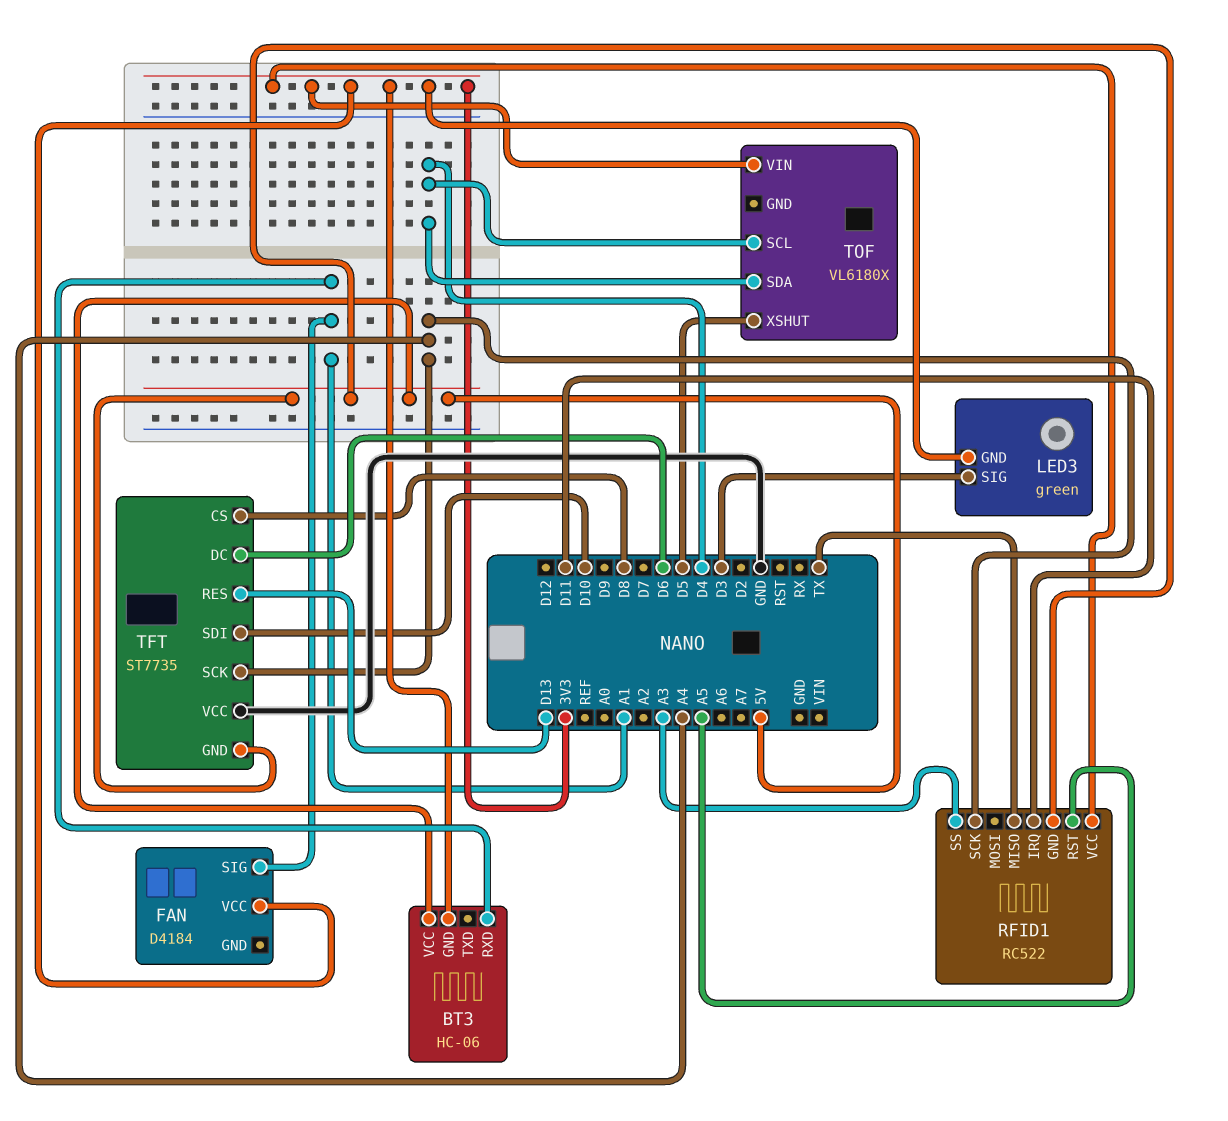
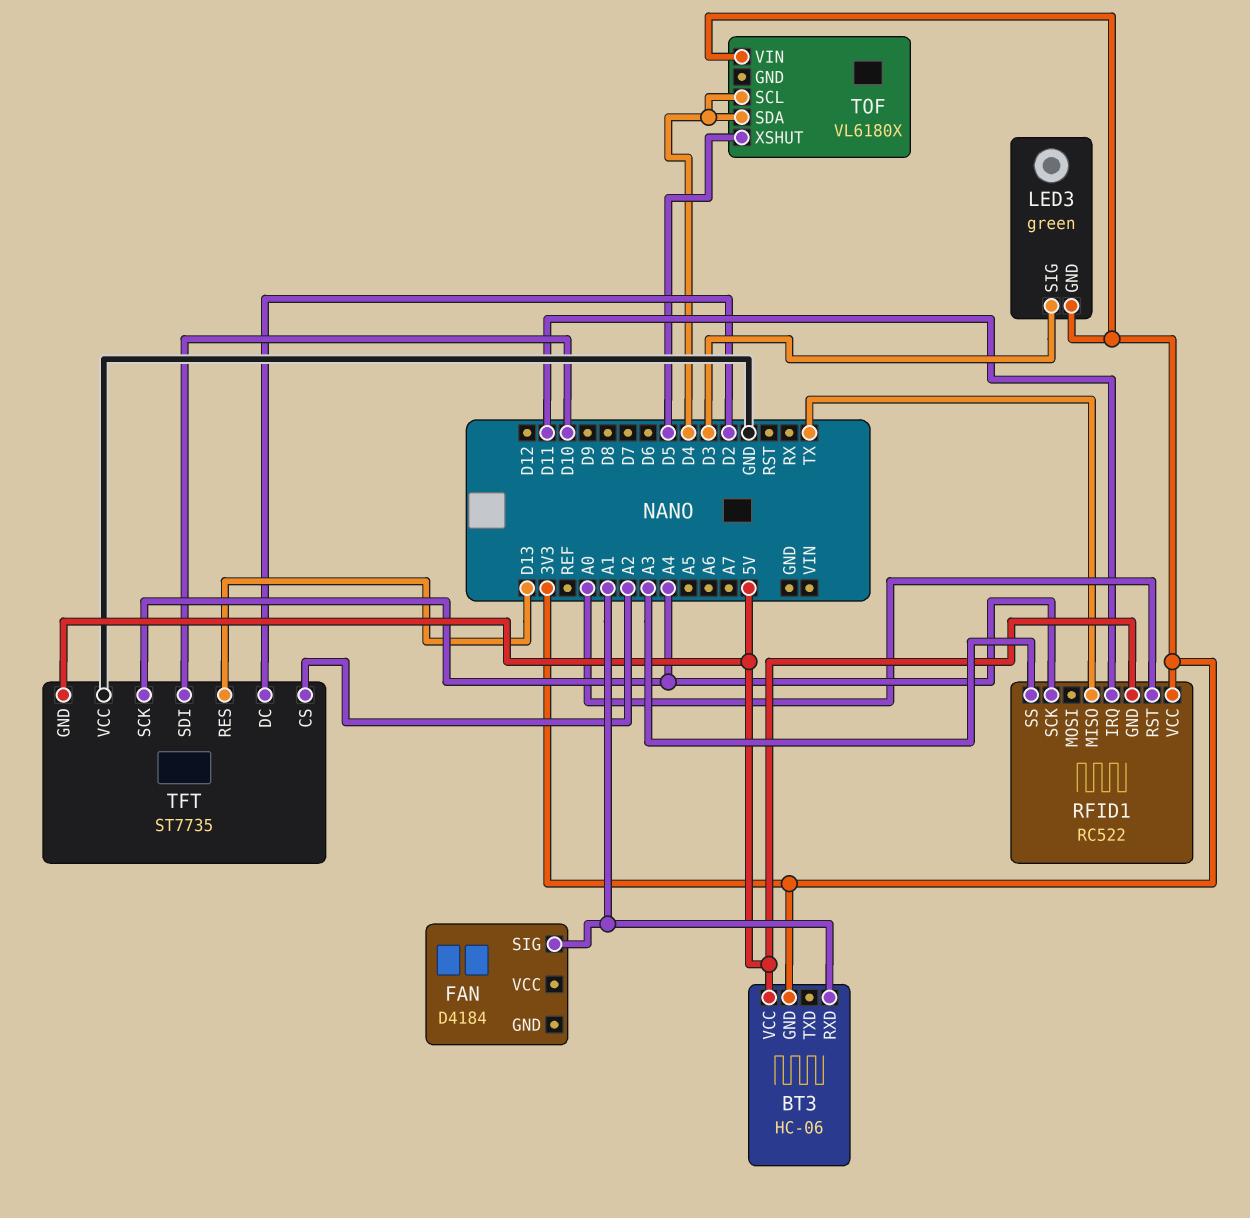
FAN pin VCC: 3V3 -> none
RFID1 pin RST: A5 -> A0
TFT pin CS: D8 -> A2
TFT pin DC: D6 -> D2

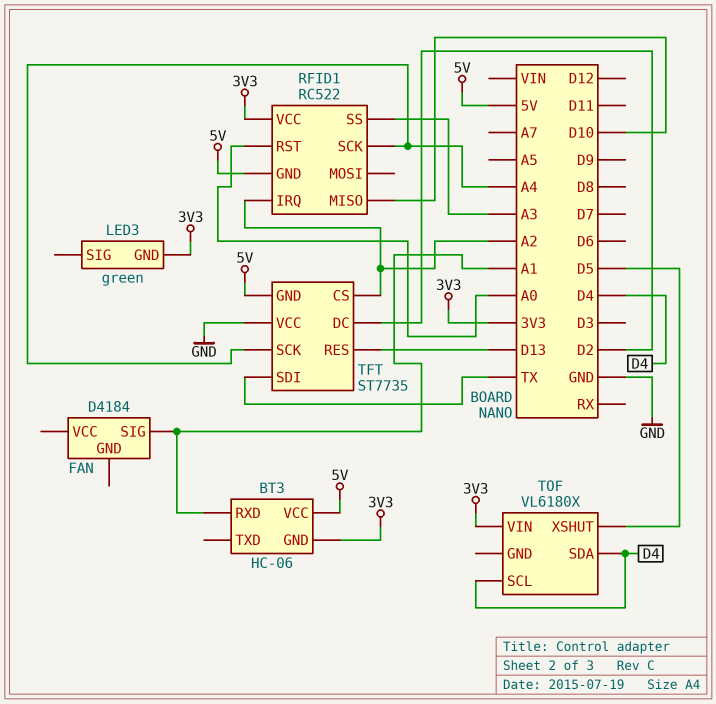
LED3 pin SIG: D3 -> none
RFID1 pin IRQ: D11 -> A2
RFID1 pin MISO: TX -> D10
TFT pin SDI: D10 -> TX

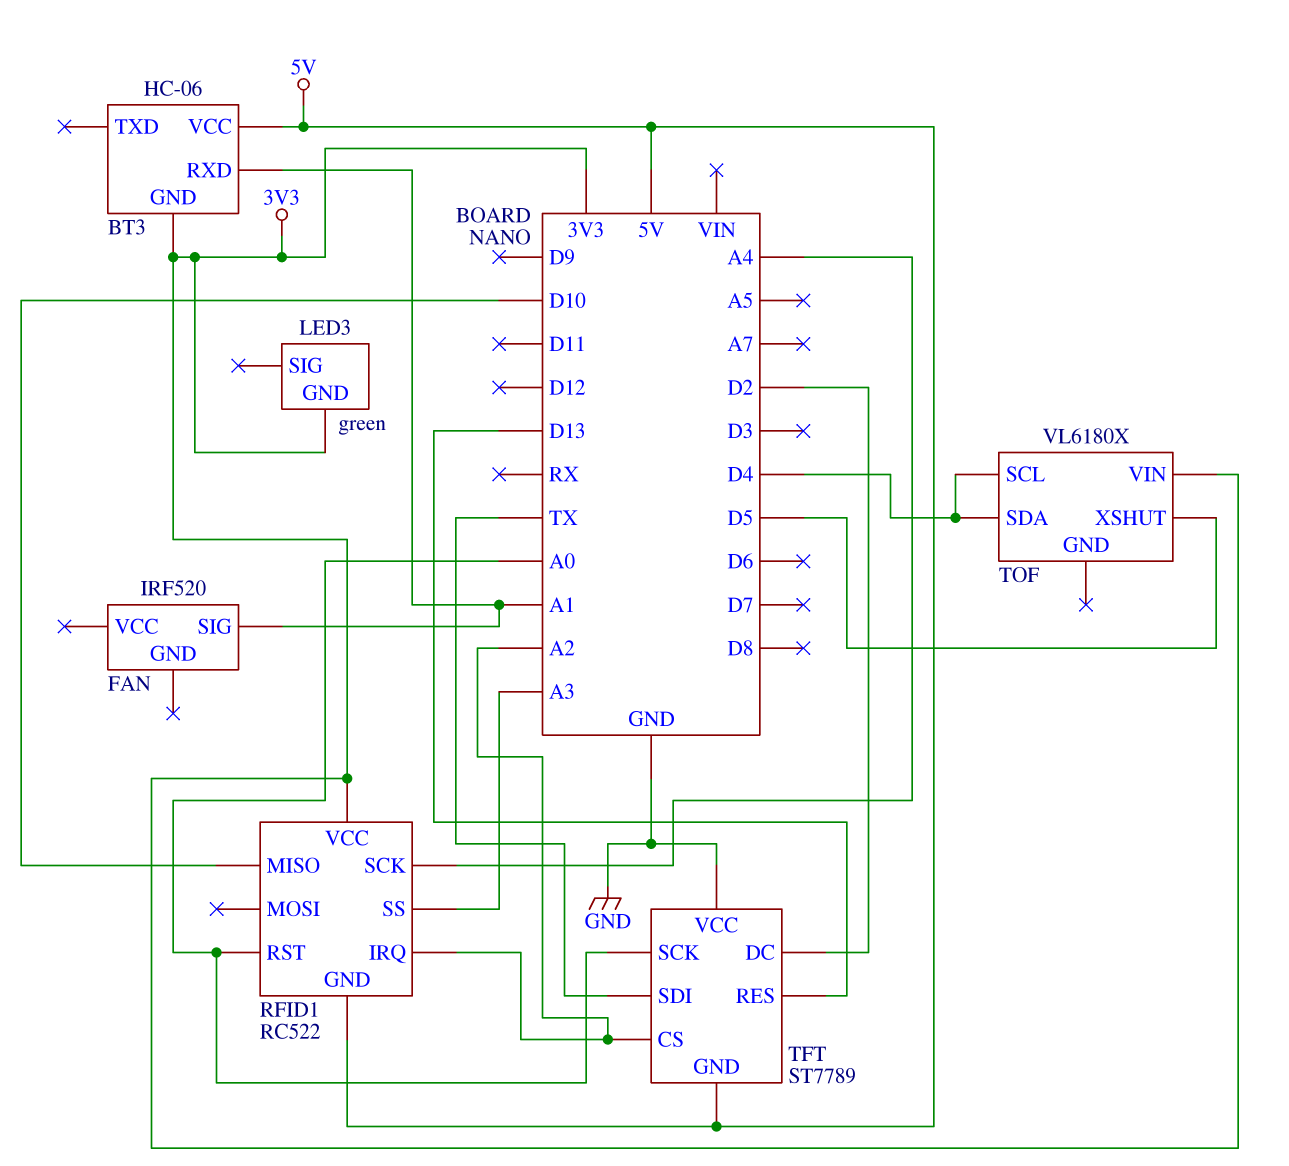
FAN: D4184 -> IRF520
TFT: ST7735 -> ST7789
TFT pin SCK: A4 -> A0

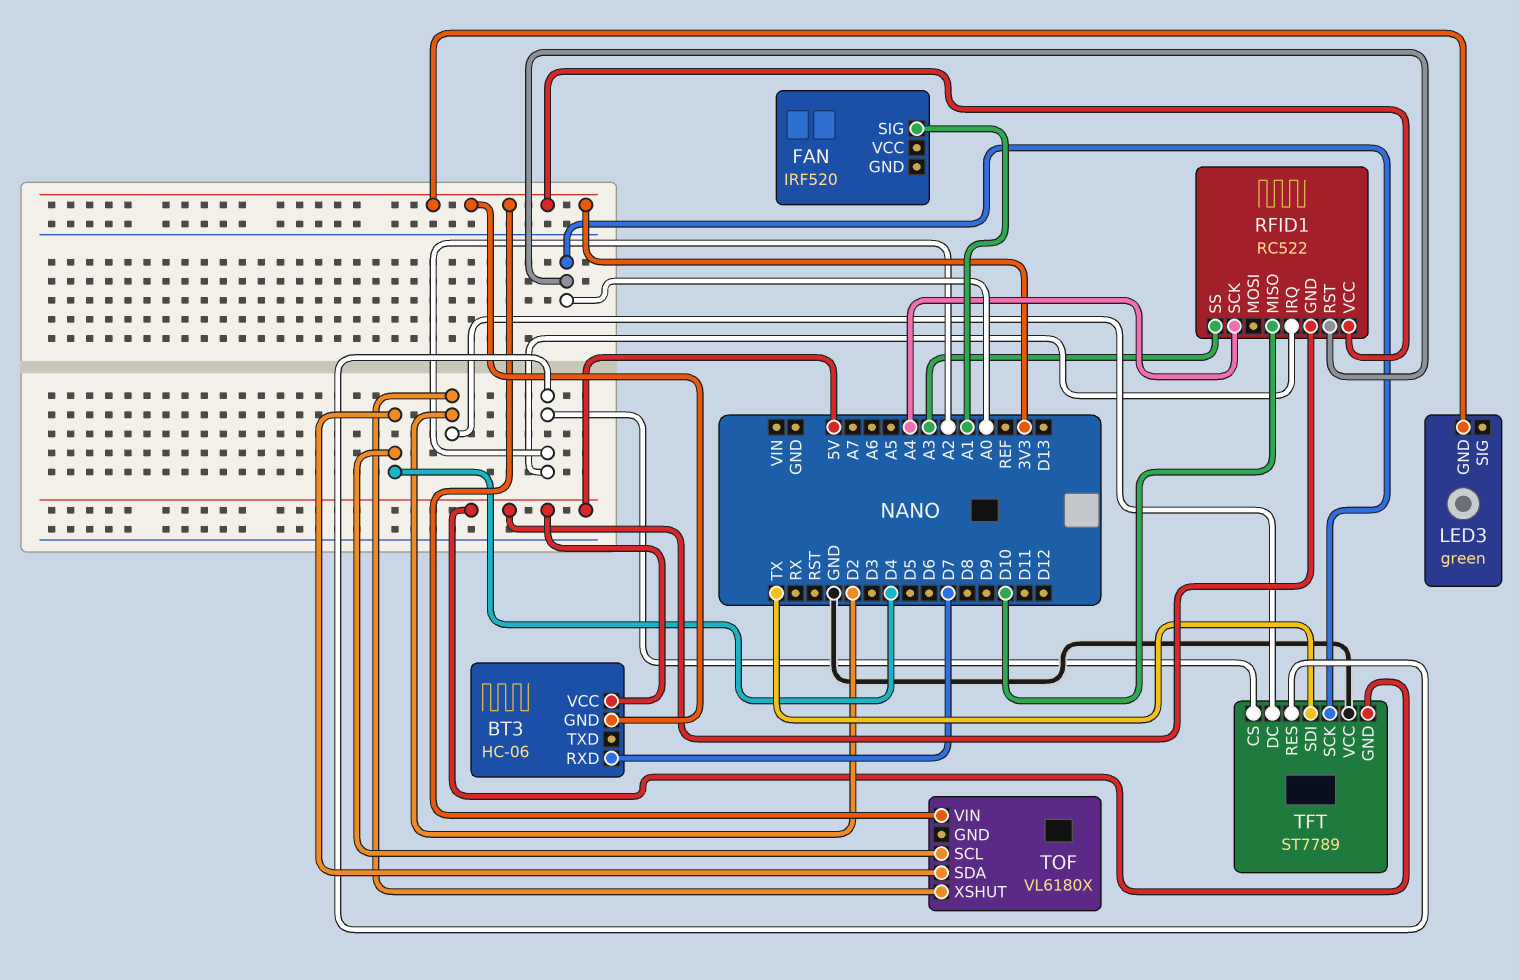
BT3 pin RXD: A1 -> D7
TFT pin RES: D13 -> A2
TOF pin XSHUT: D5 -> D2

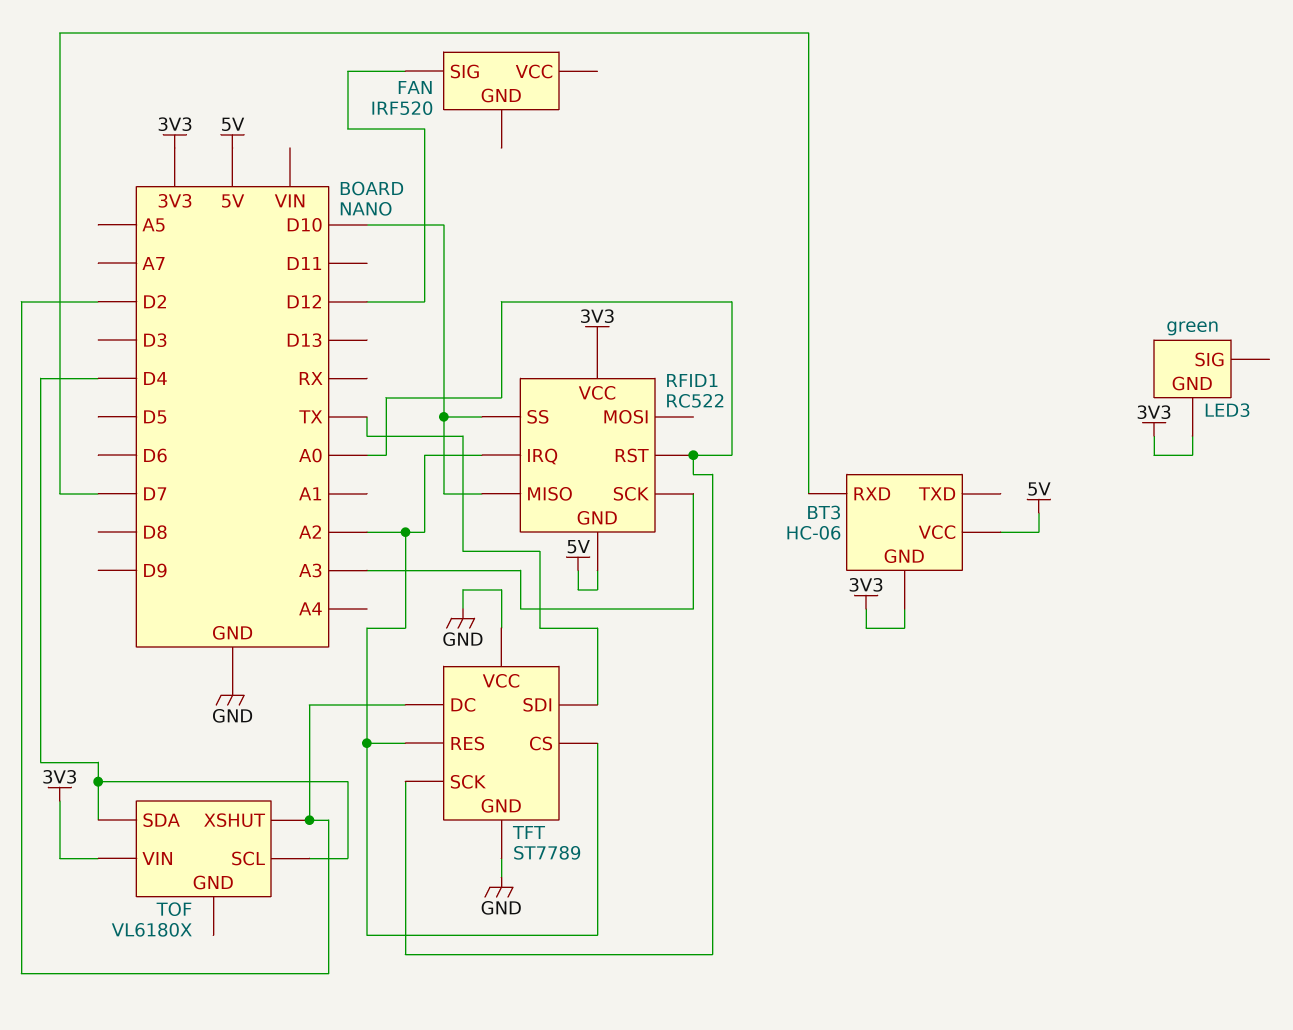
FAN pin SIG: A1 -> D12
RFID1 pin SCK: A4 -> A3
RFID1 pin SS: A3 -> D10
TFT pin GND: 5V -> GND

